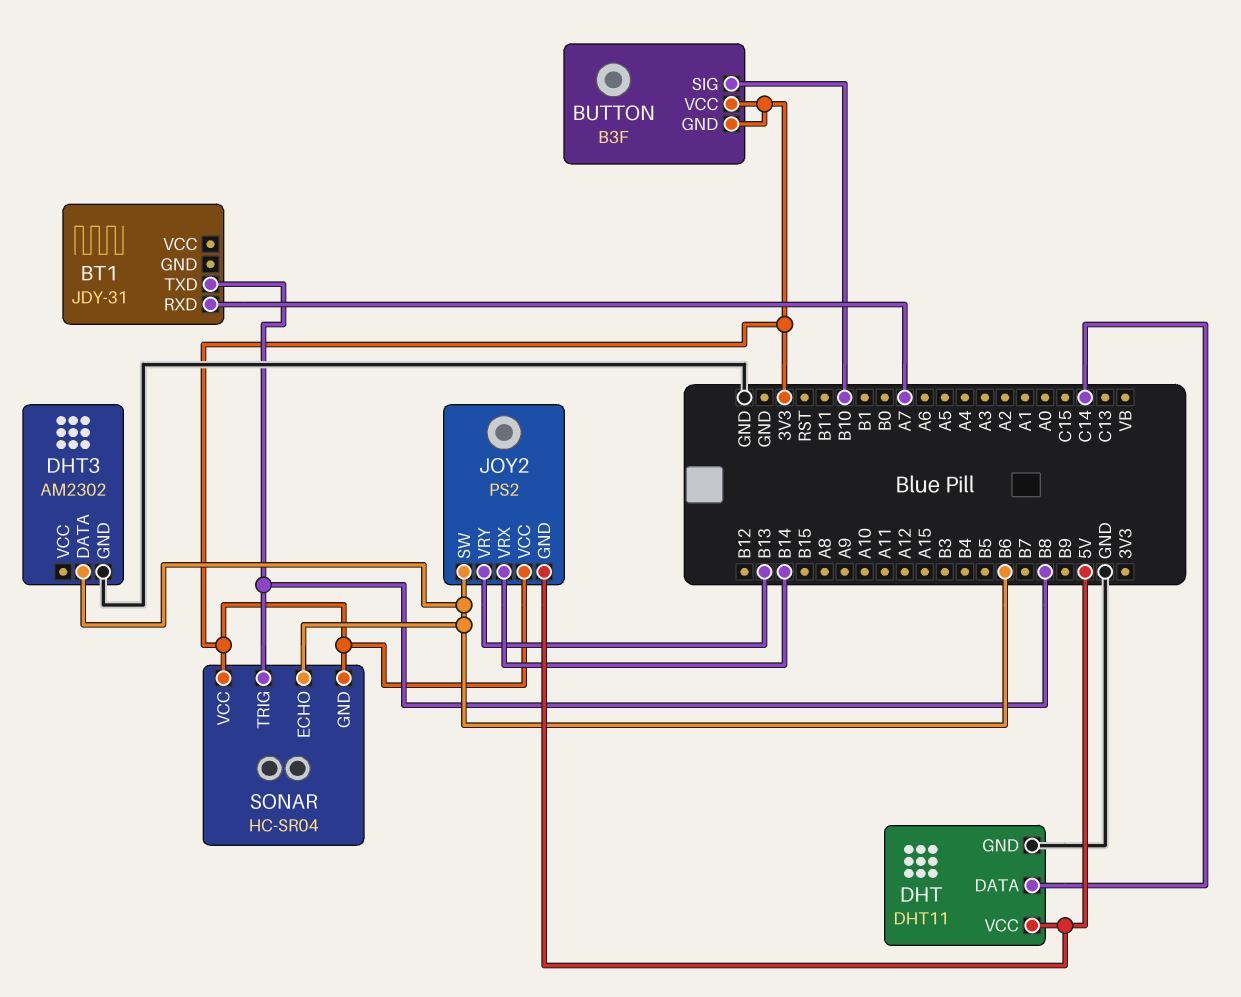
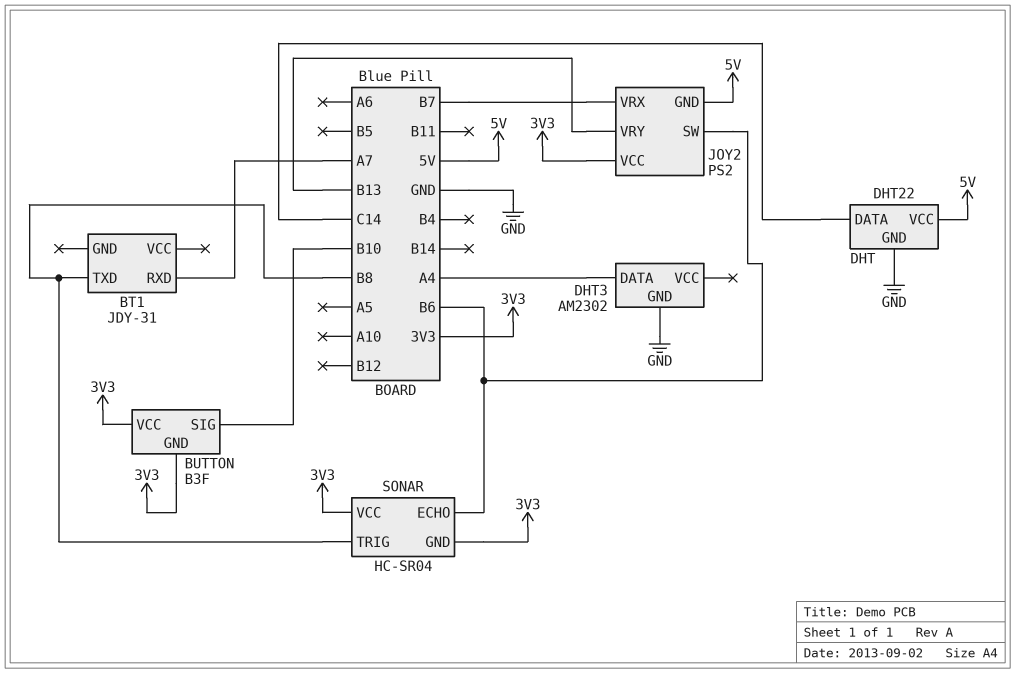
DHT: DHT11 -> DHT22
DHT3 pin DATA: B6 -> A4
JOY2 pin VRX: B14 -> B7

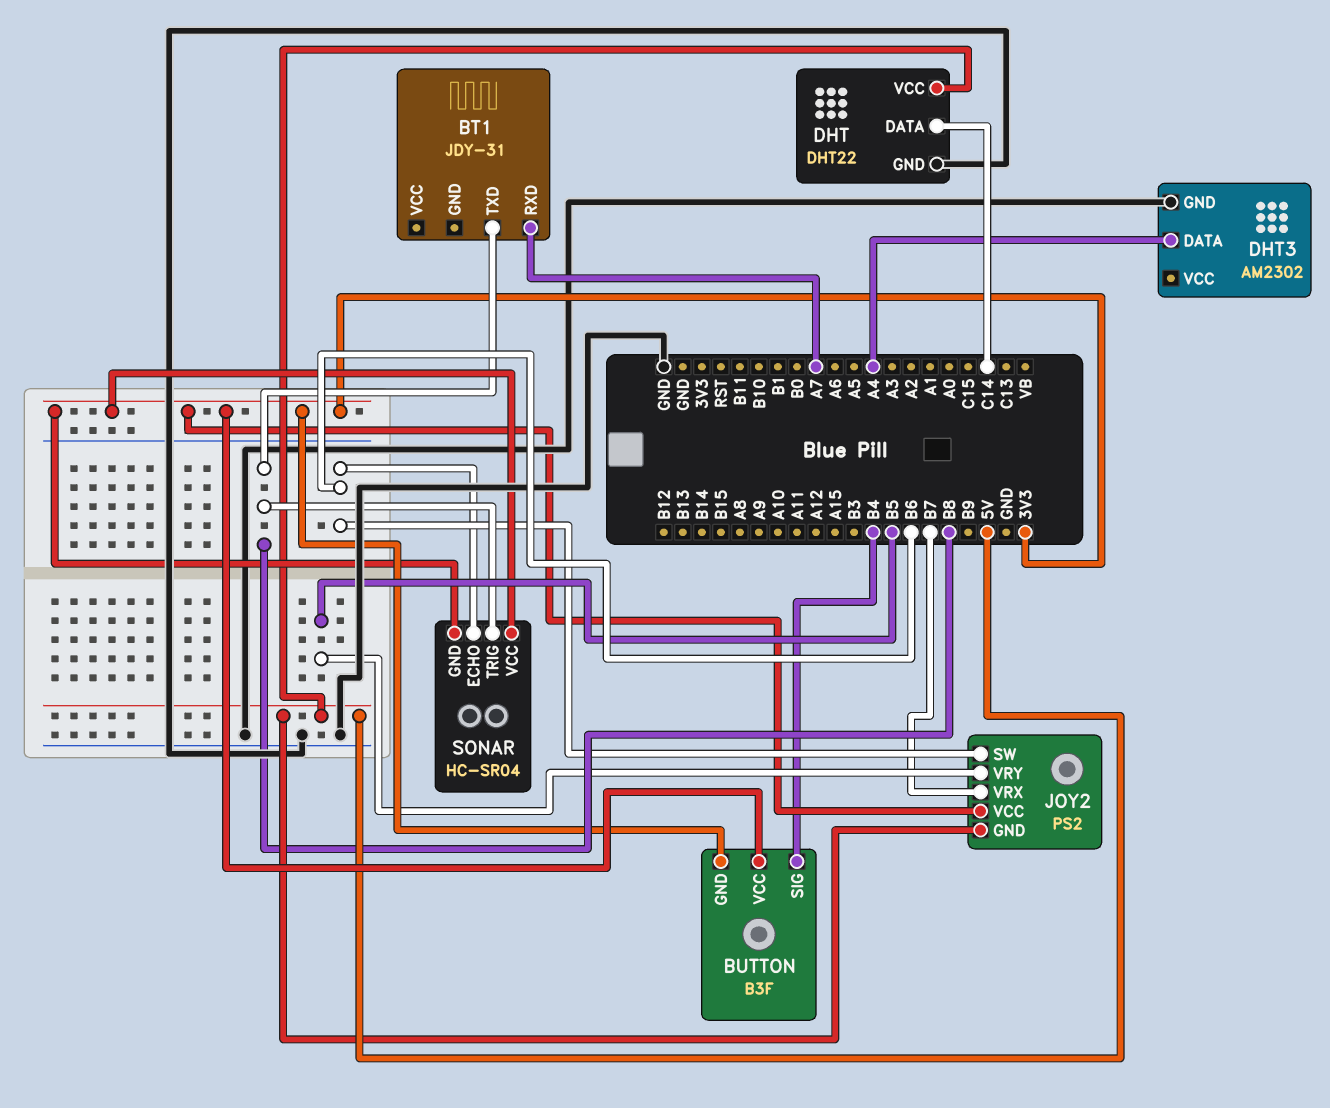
BUTTON pin SIG: B10 -> B4
JOY2 pin VRY: B13 -> B5

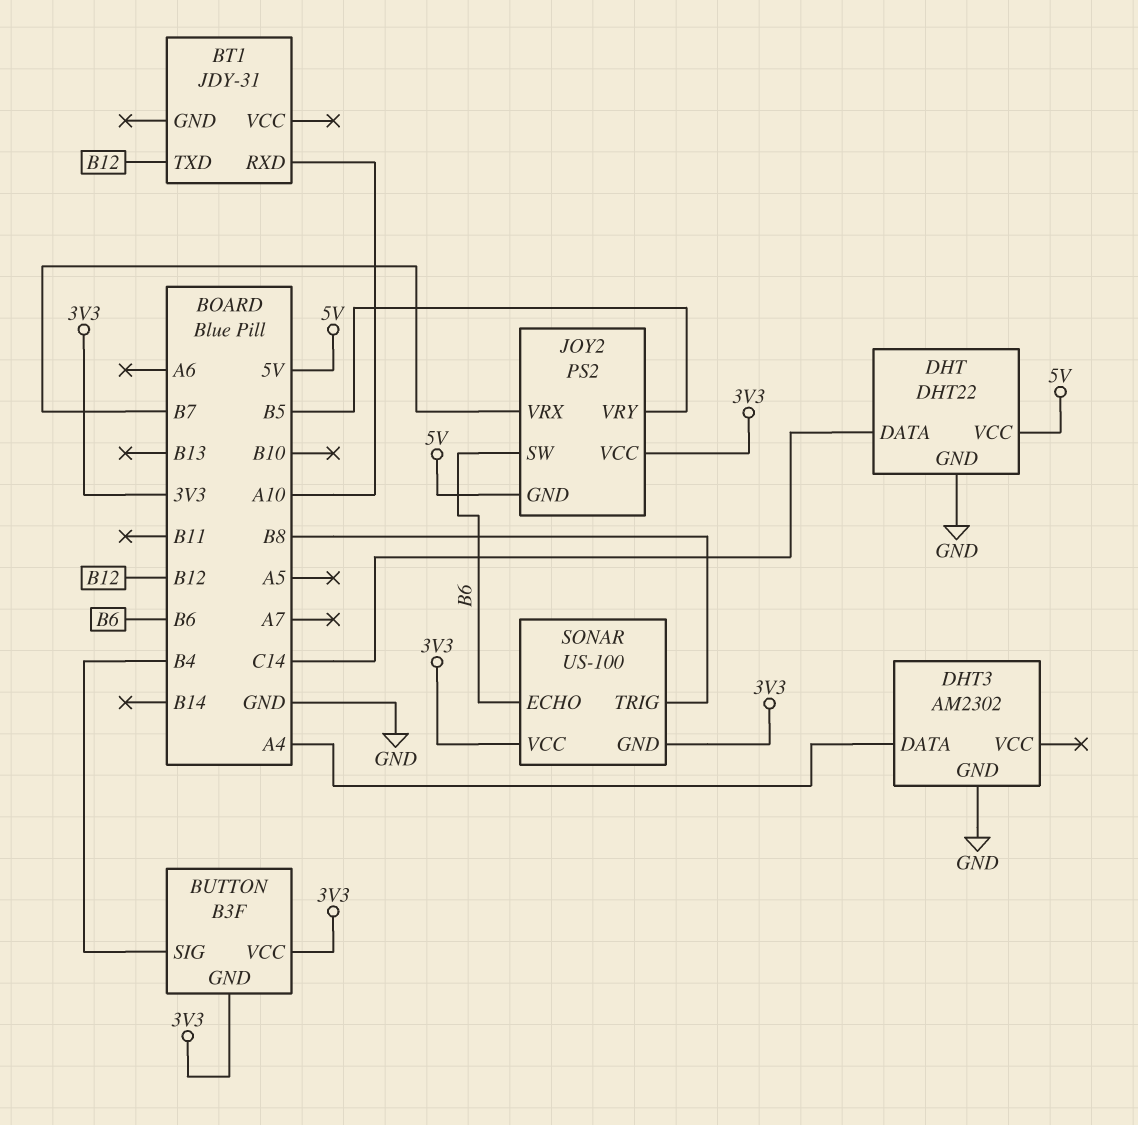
BT1 pin RXD: A7 -> A10
BT1 pin TXD: B8 -> B12
SONAR: HC-SR04 -> US-100

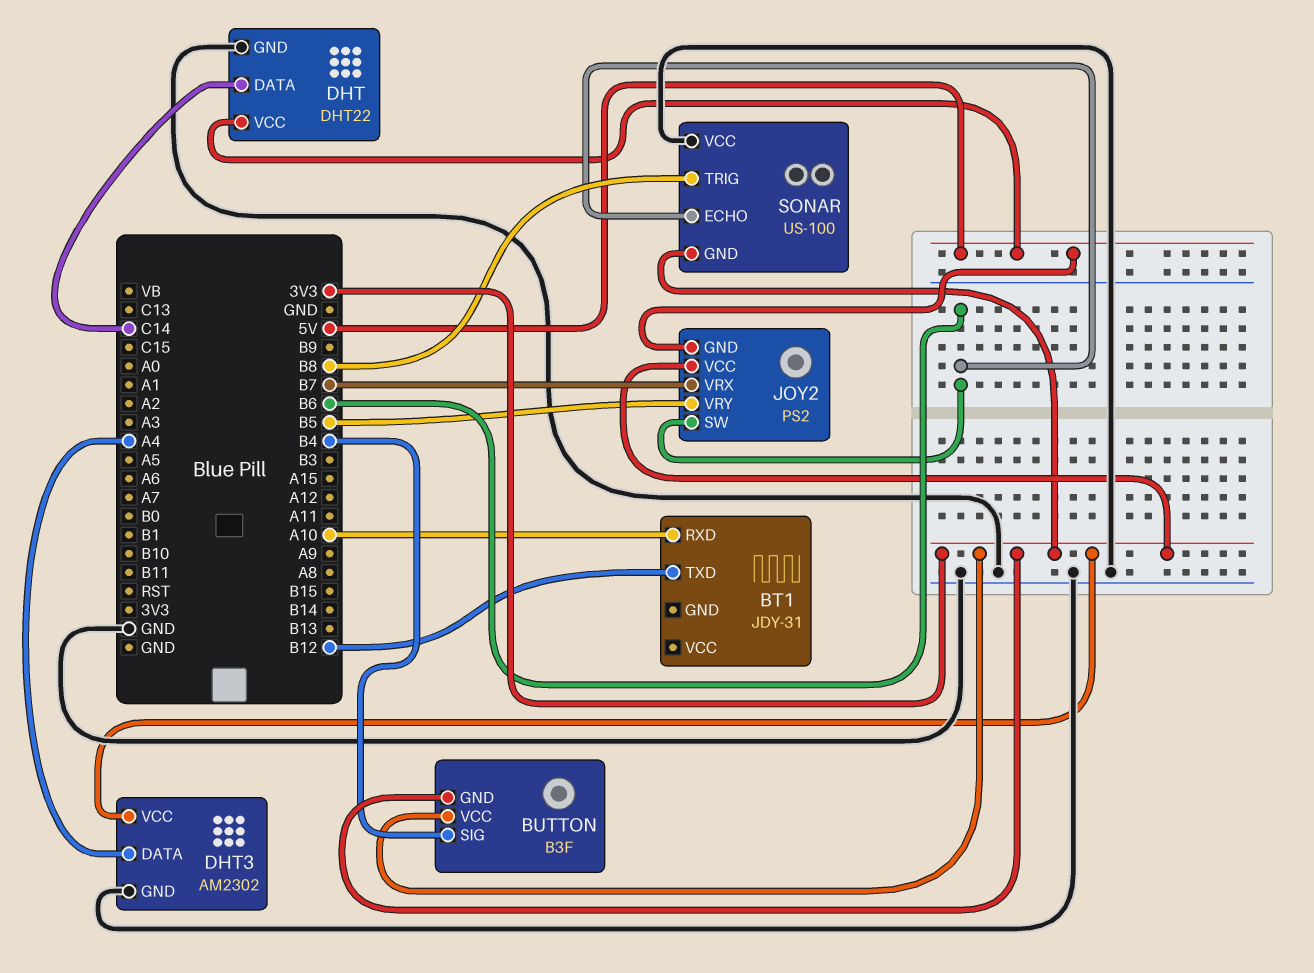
DHT3 pin VCC: none -> 3V3
SONAR pin VCC: 3V3 -> GND

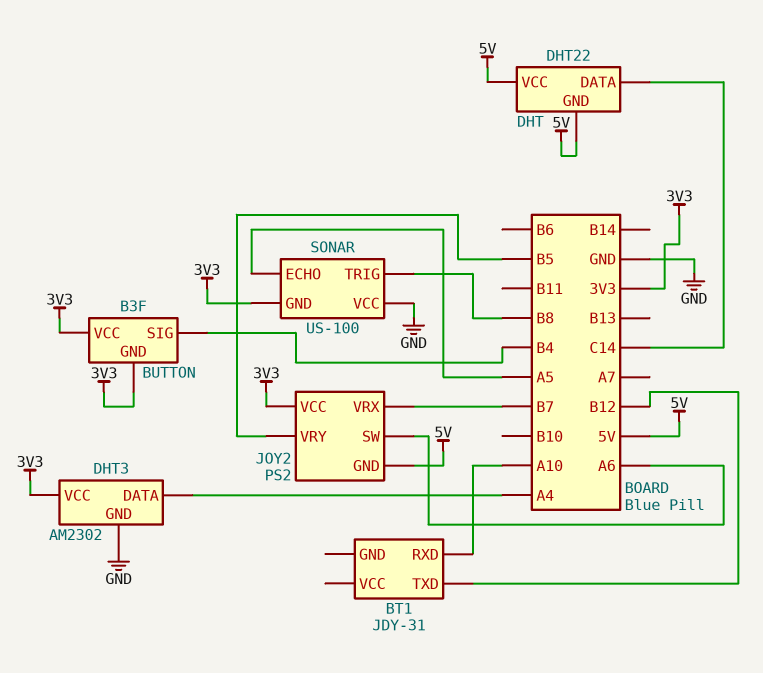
DHT pin GND: GND -> 5V
JOY2 pin SW: B6 -> A6
SONAR pin ECHO: B6 -> A5

